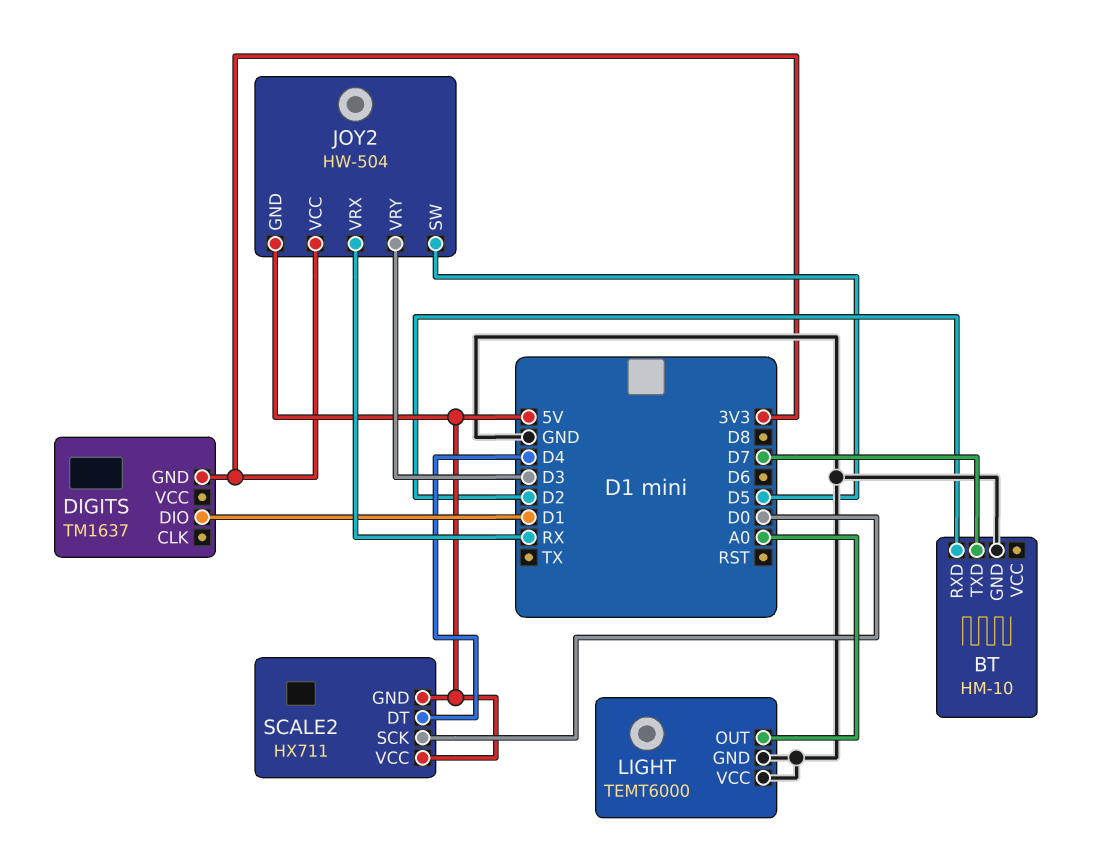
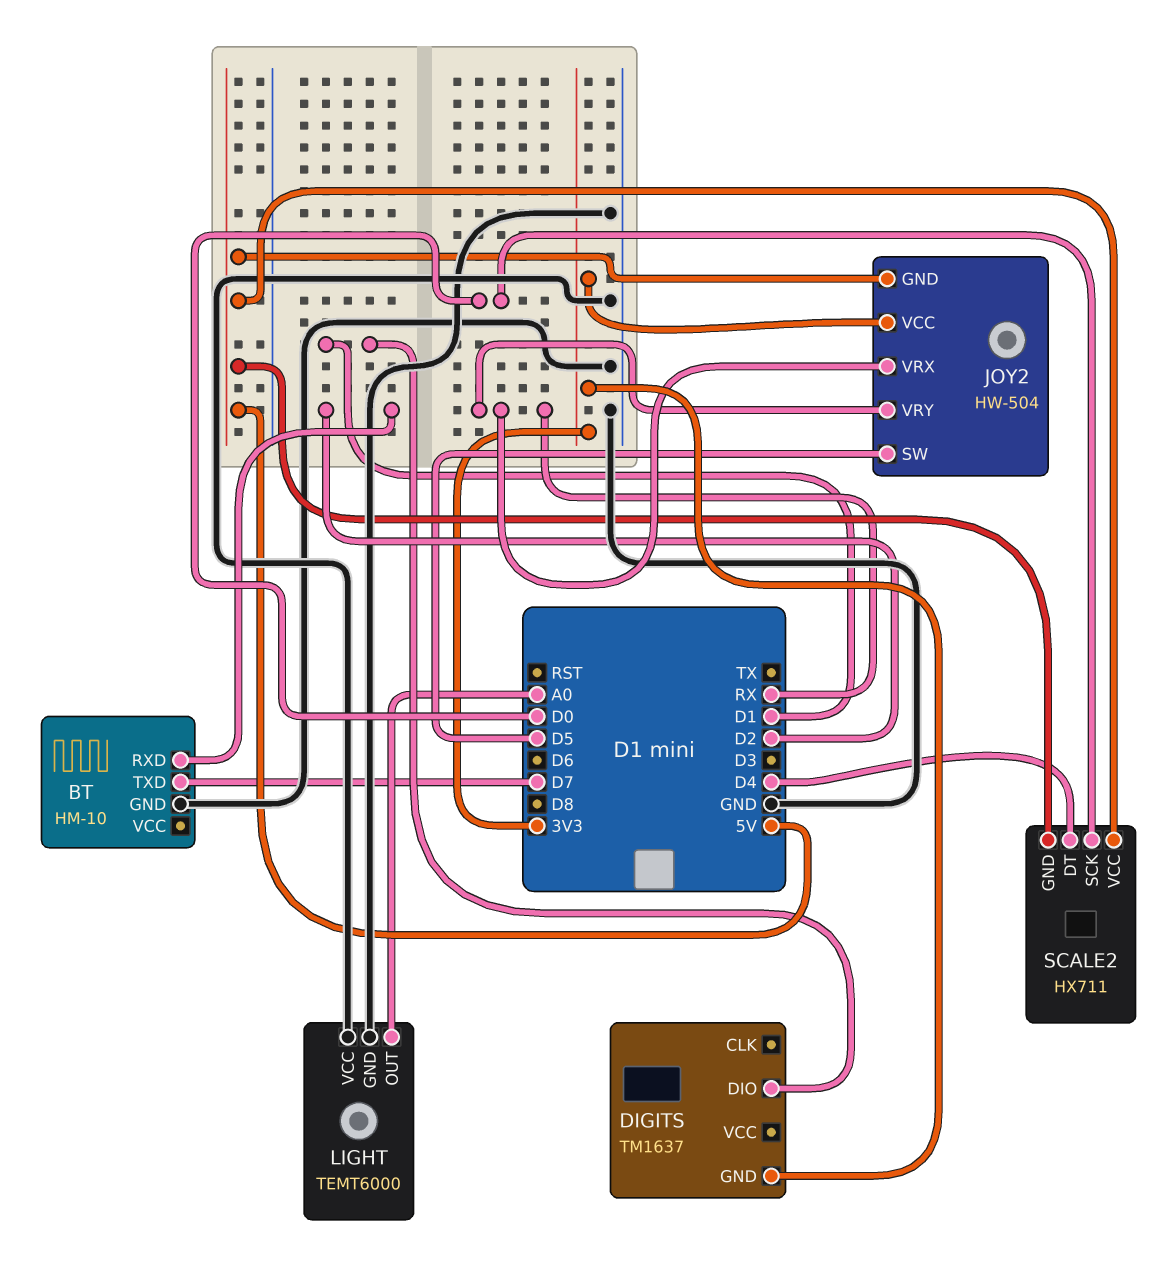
JOY2 pin VRY: D3 -> RX

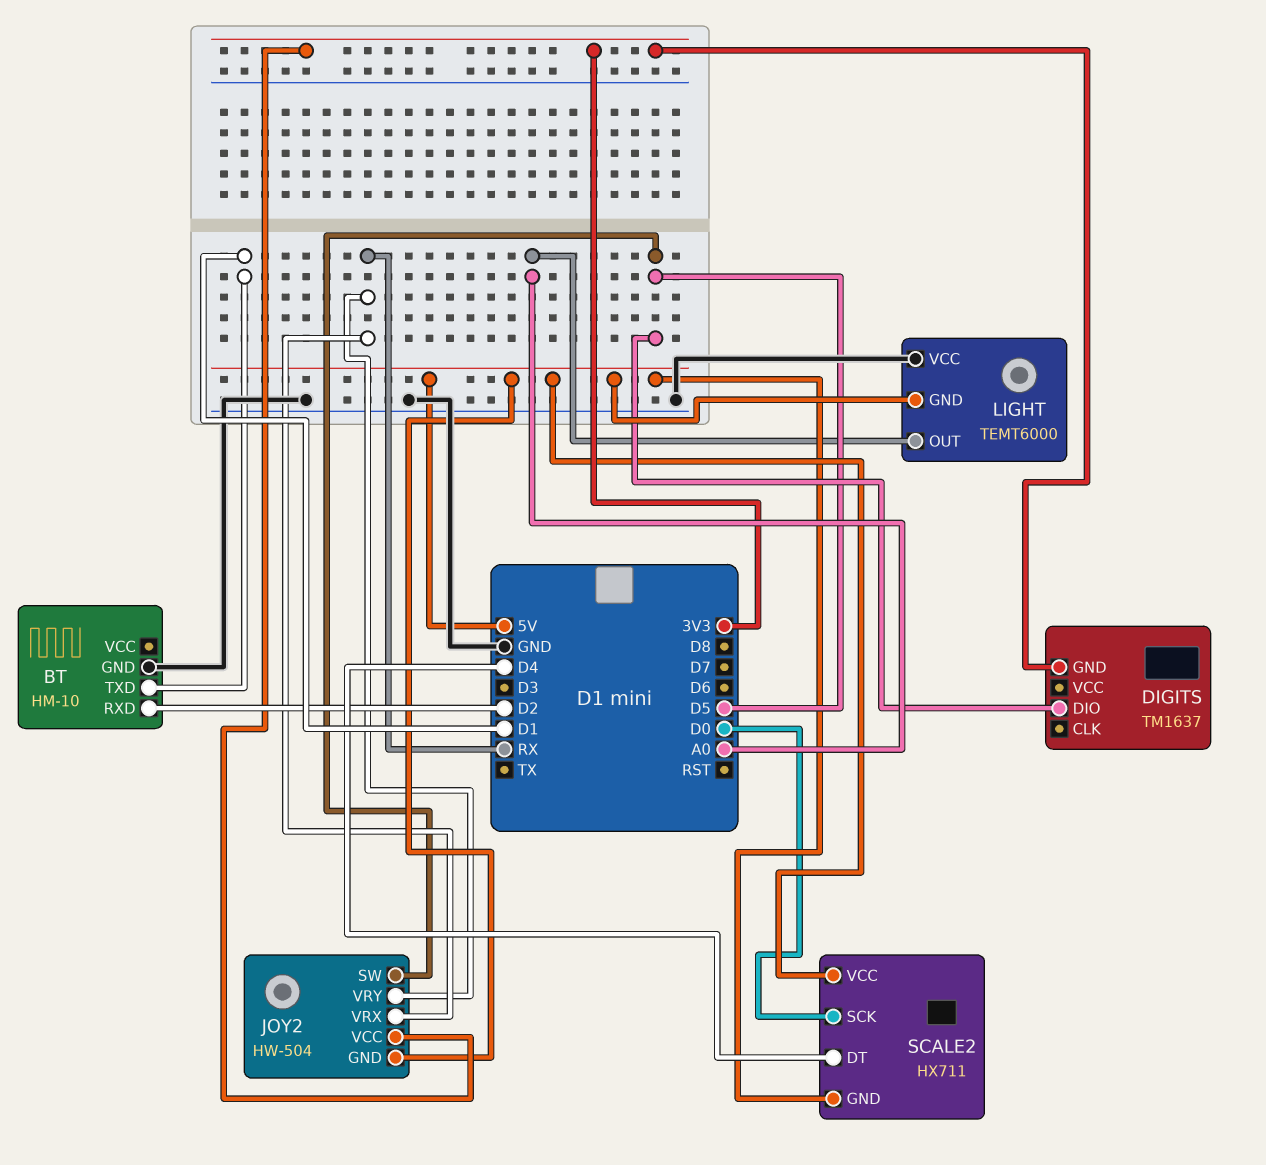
BT pin TXD: D7 -> D1
DIGITS pin DIO: D1 -> D5
LIGHT pin GND: GND -> 5V

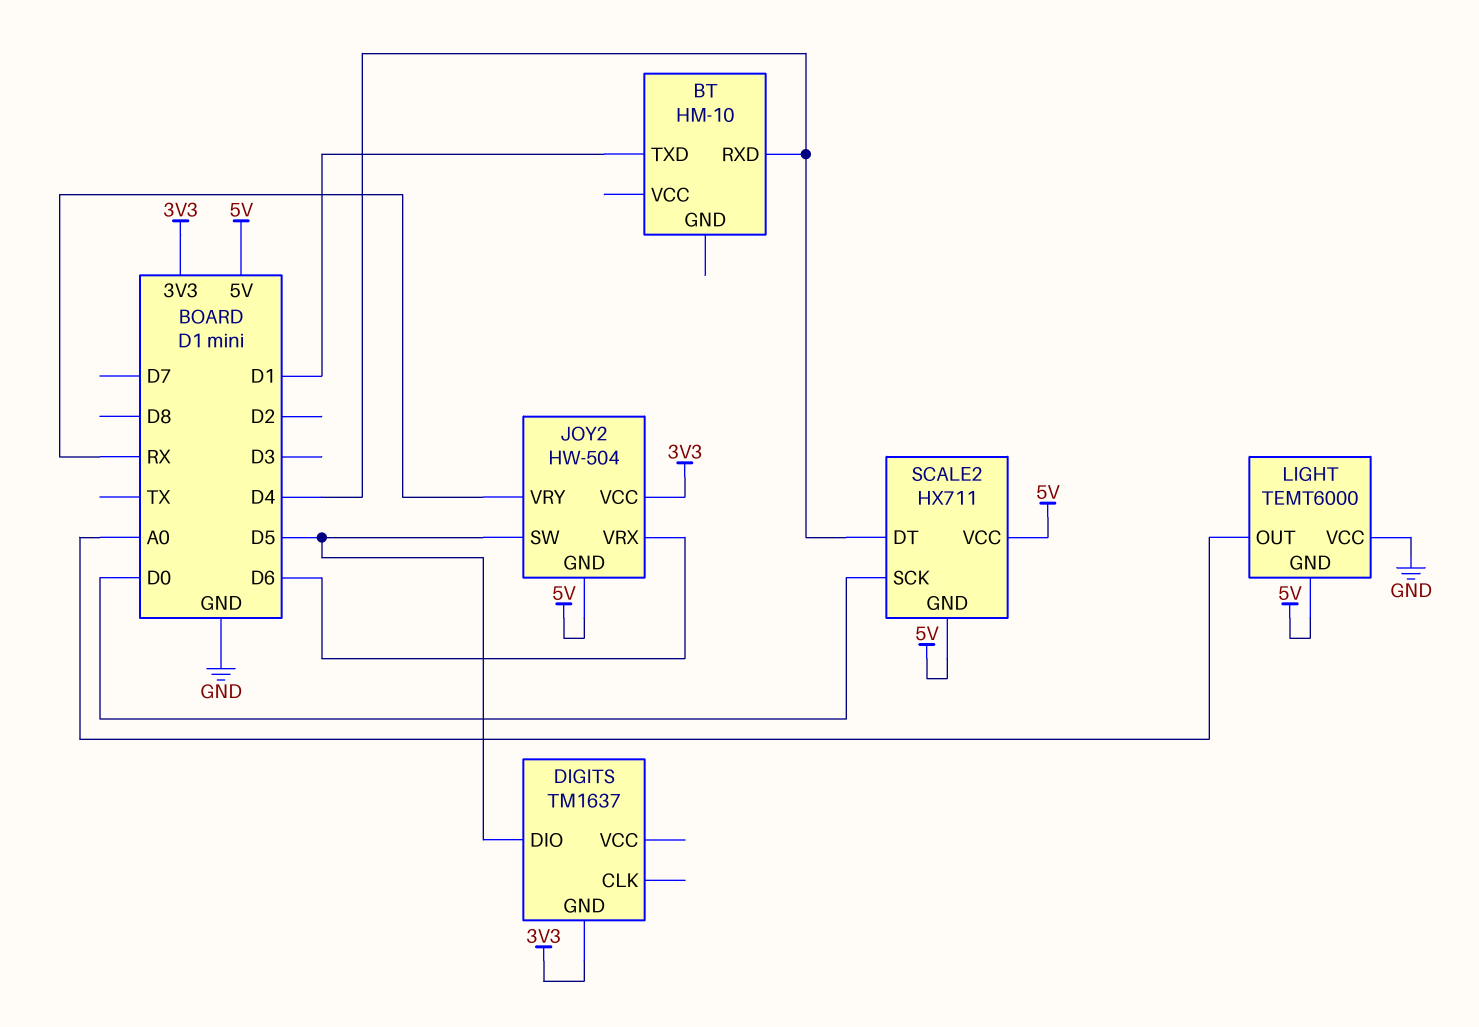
BT pin GND: GND -> none
BT pin RXD: D2 -> D4
JOY2 pin VRX: RX -> D6

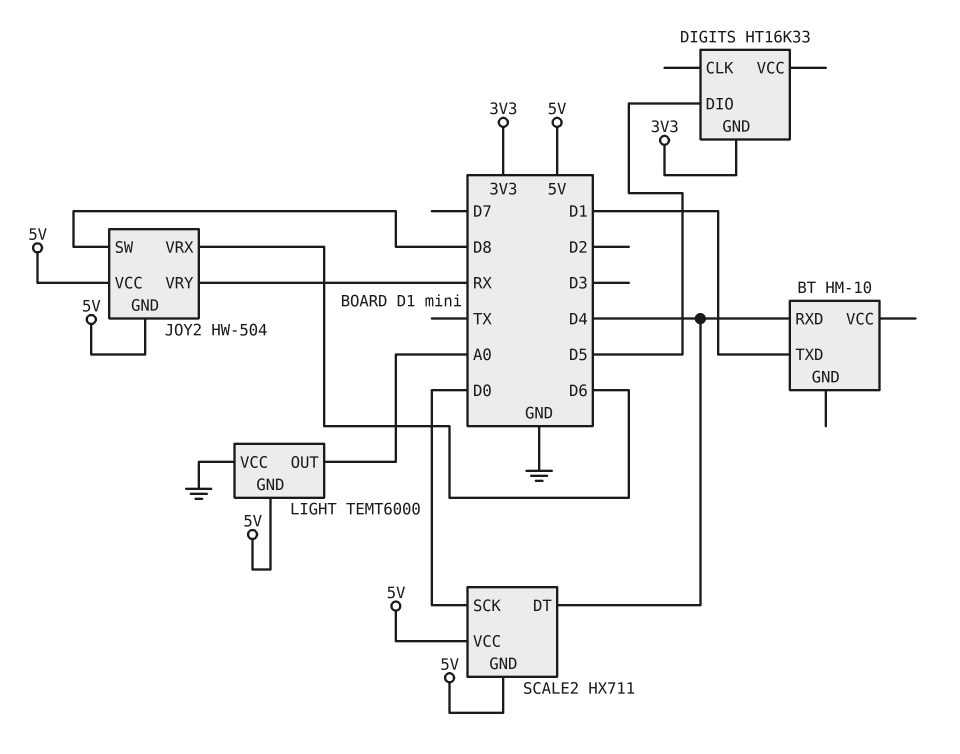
DIGITS: TM1637 -> HT16K33
JOY2 pin SW: D5 -> D8
JOY2 pin VCC: 3V3 -> 5V

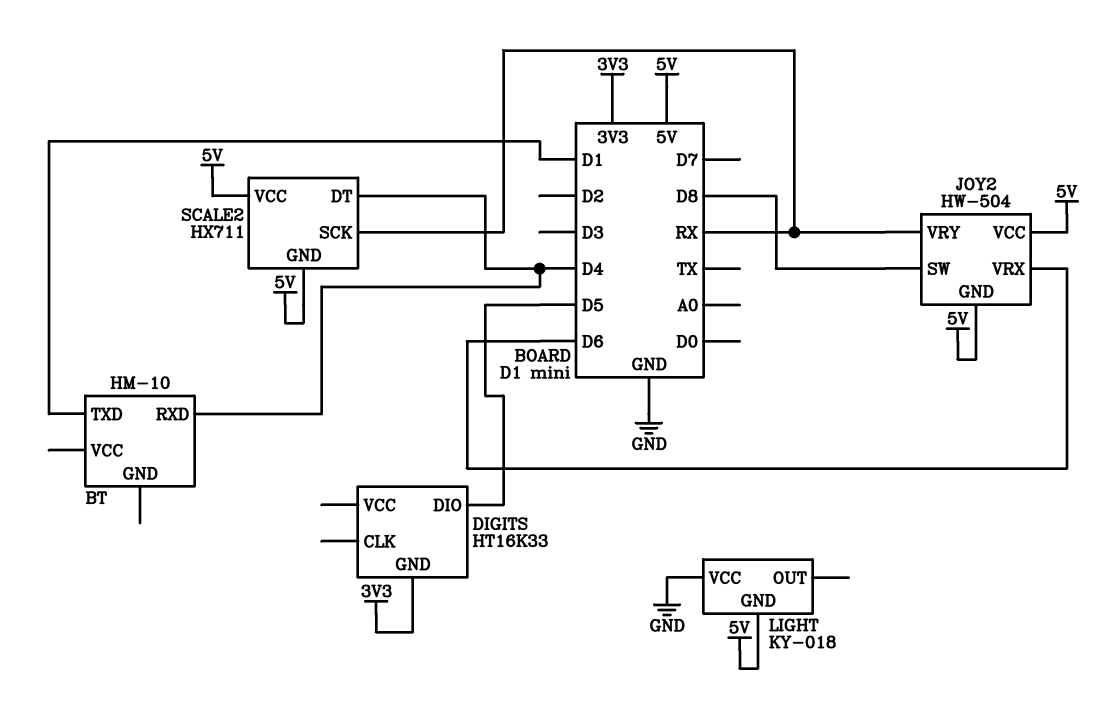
LIGHT: TEMT6000 -> KY-018
LIGHT pin OUT: A0 -> none
SCALE2 pin SCK: D0 -> RX

